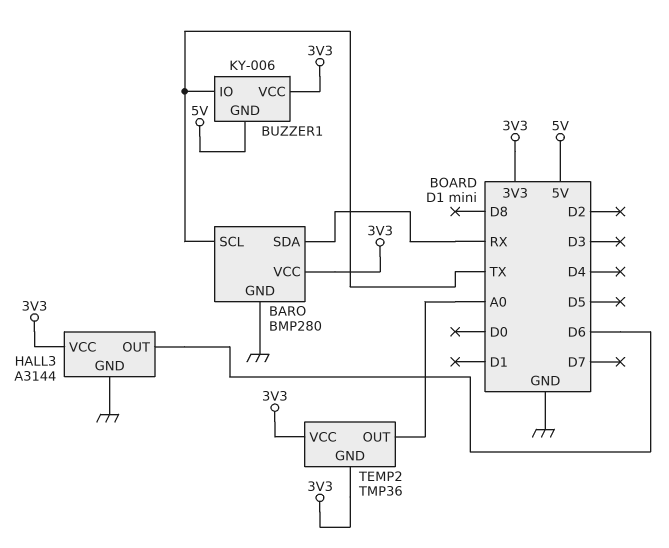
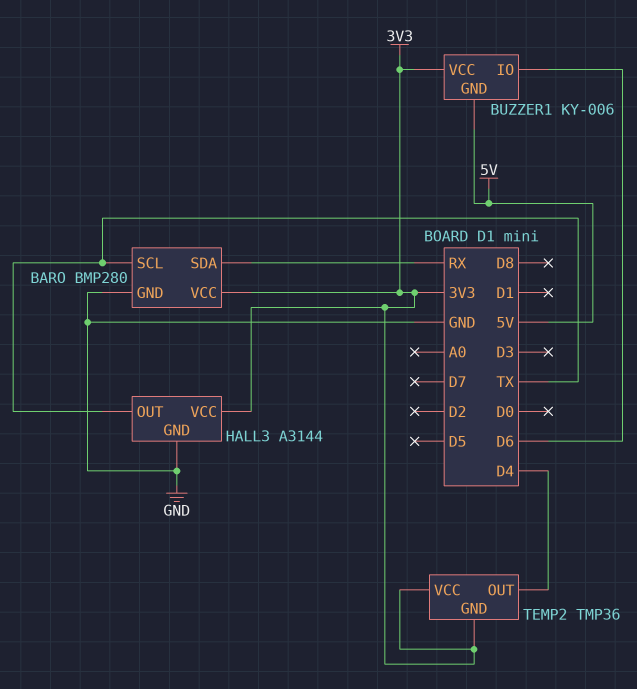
BUZZER1 pin IO: TX -> D6
HALL3 pin OUT: D6 -> TX
TEMP2 pin OUT: A0 -> D4

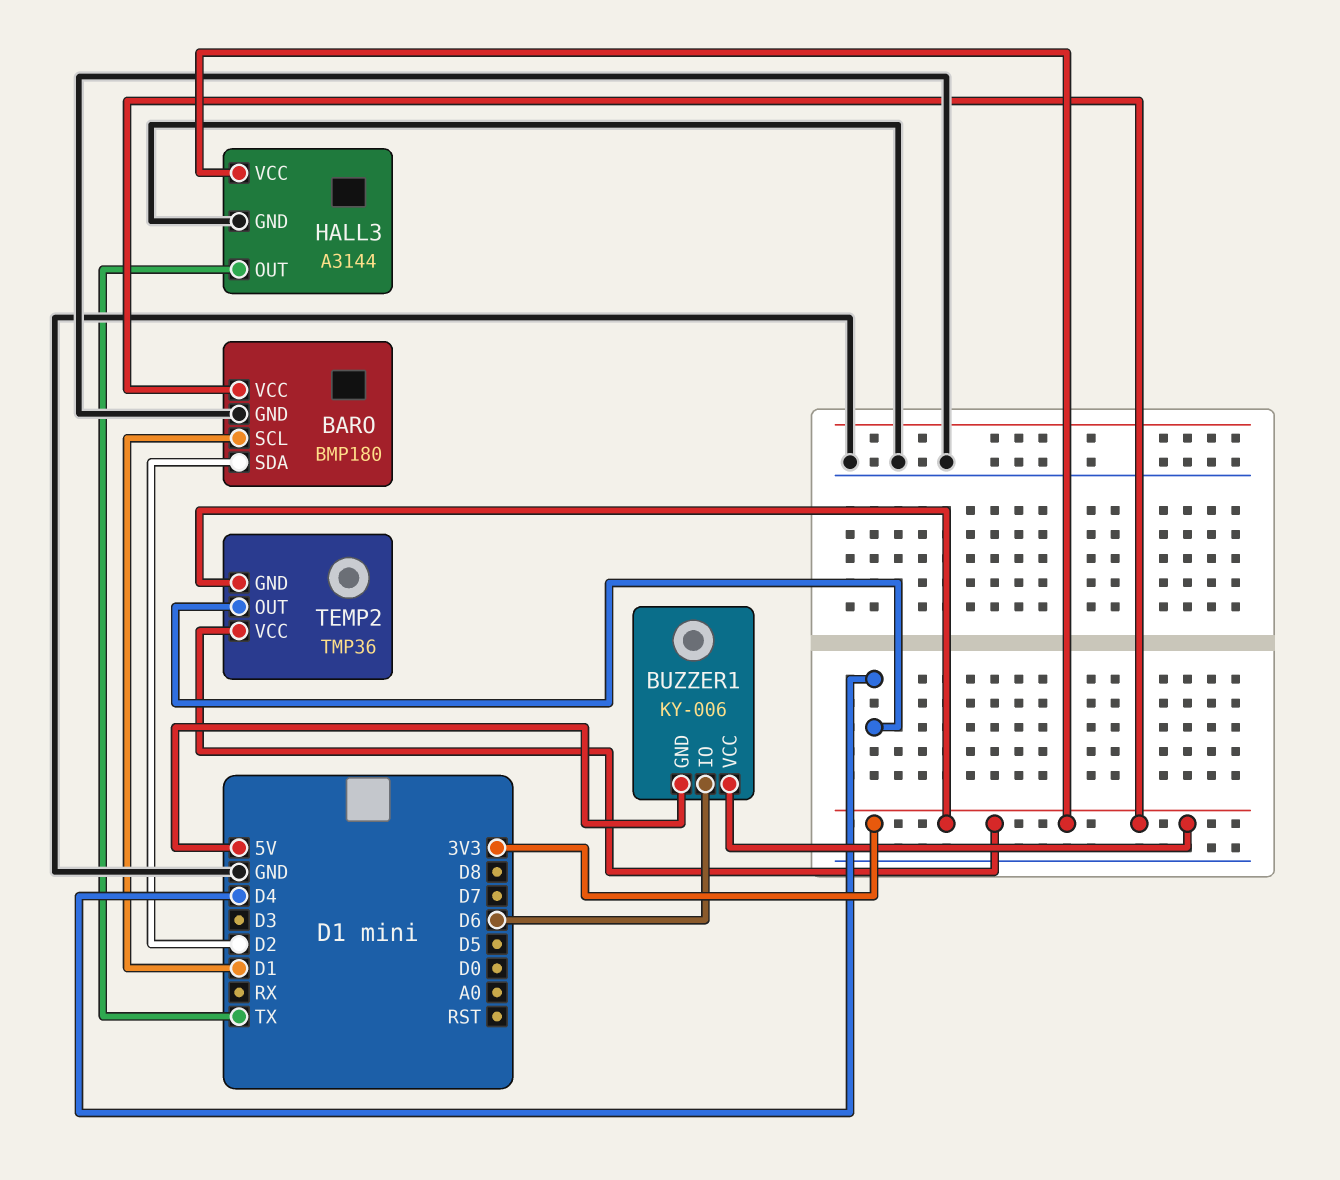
BARO: BMP280 -> BMP180
BARO pin SCL: TX -> D1
BARO pin SDA: RX -> D2

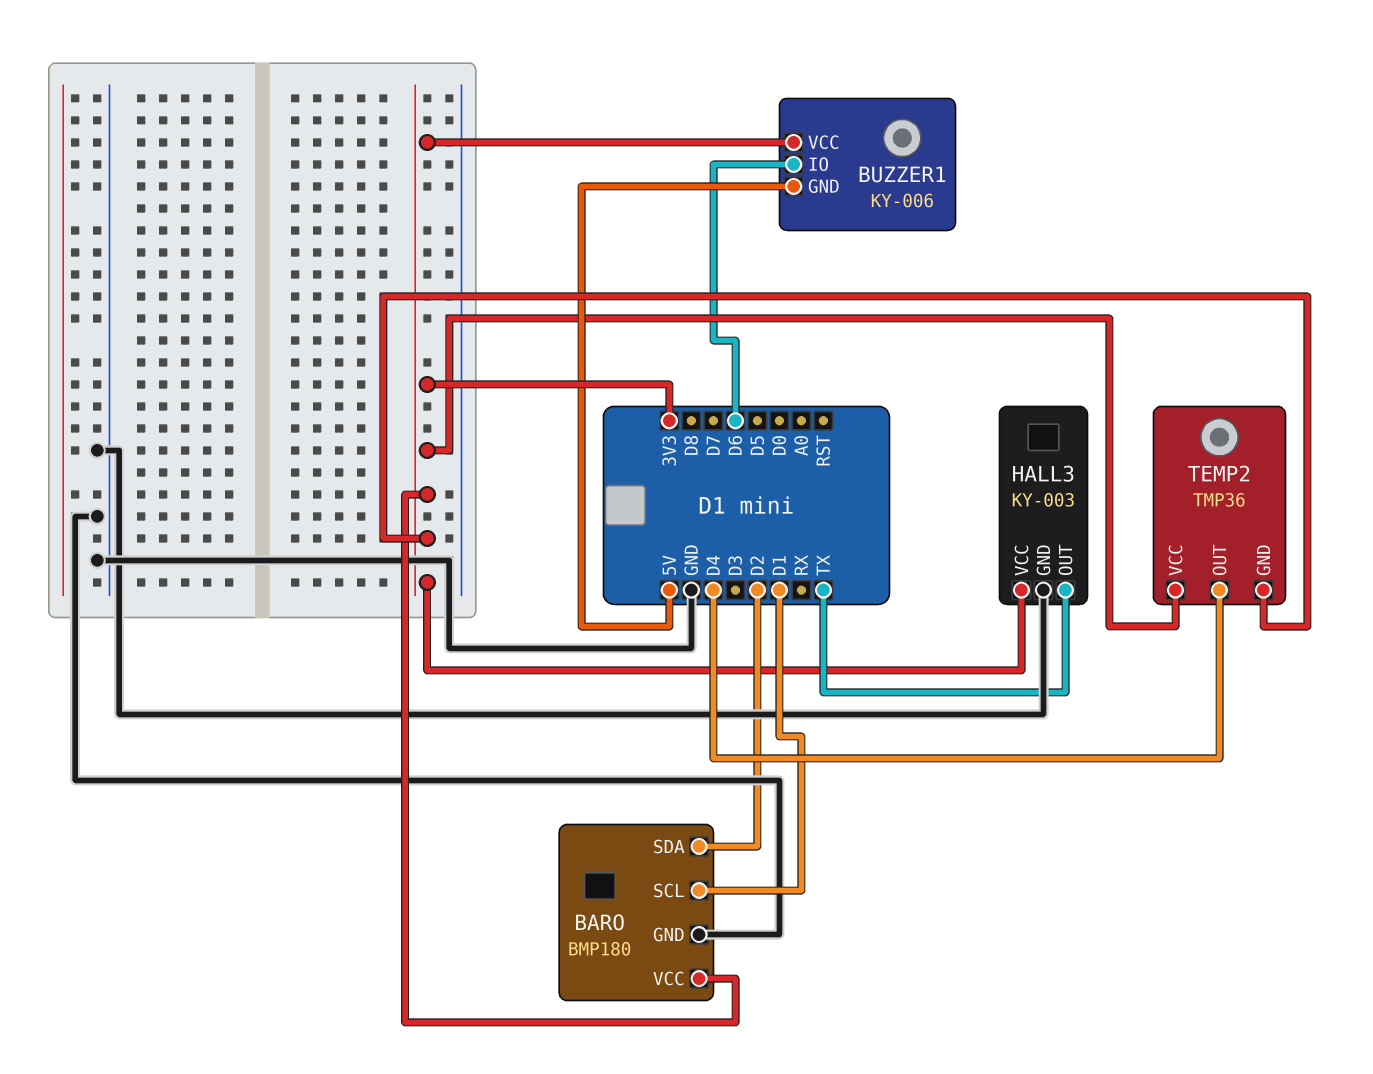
HALL3: A3144 -> KY-003

